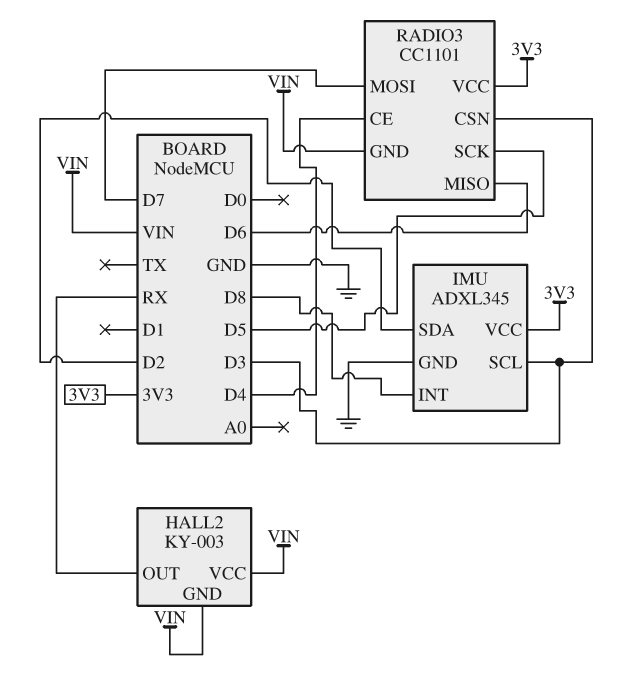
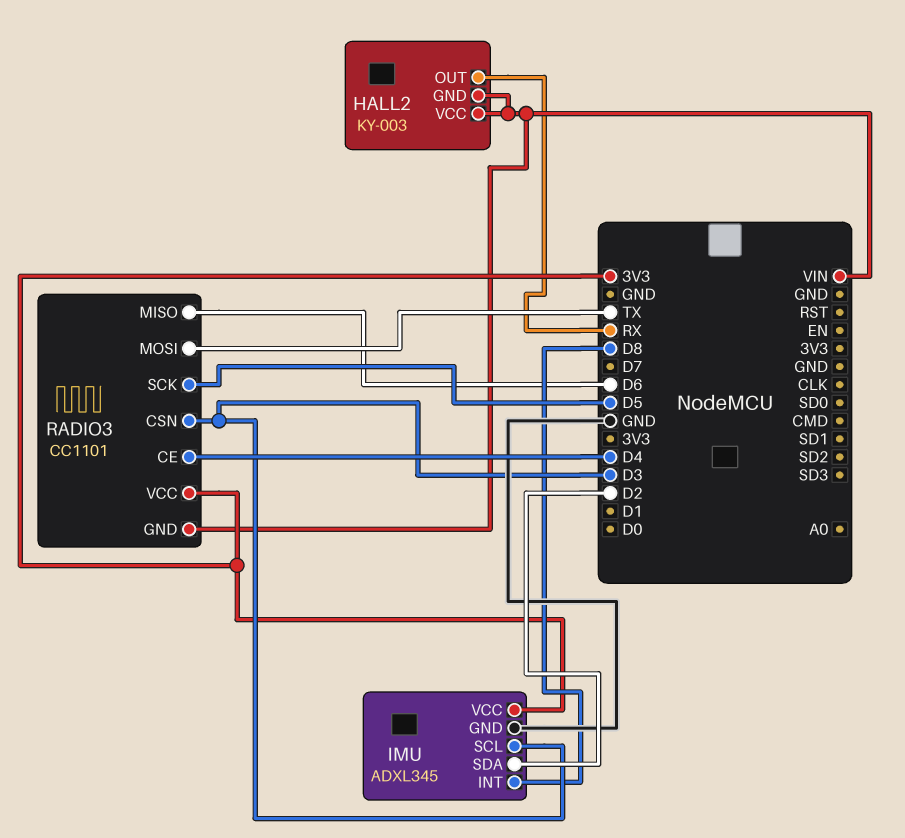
RADIO3 pin MOSI: D7 -> TX

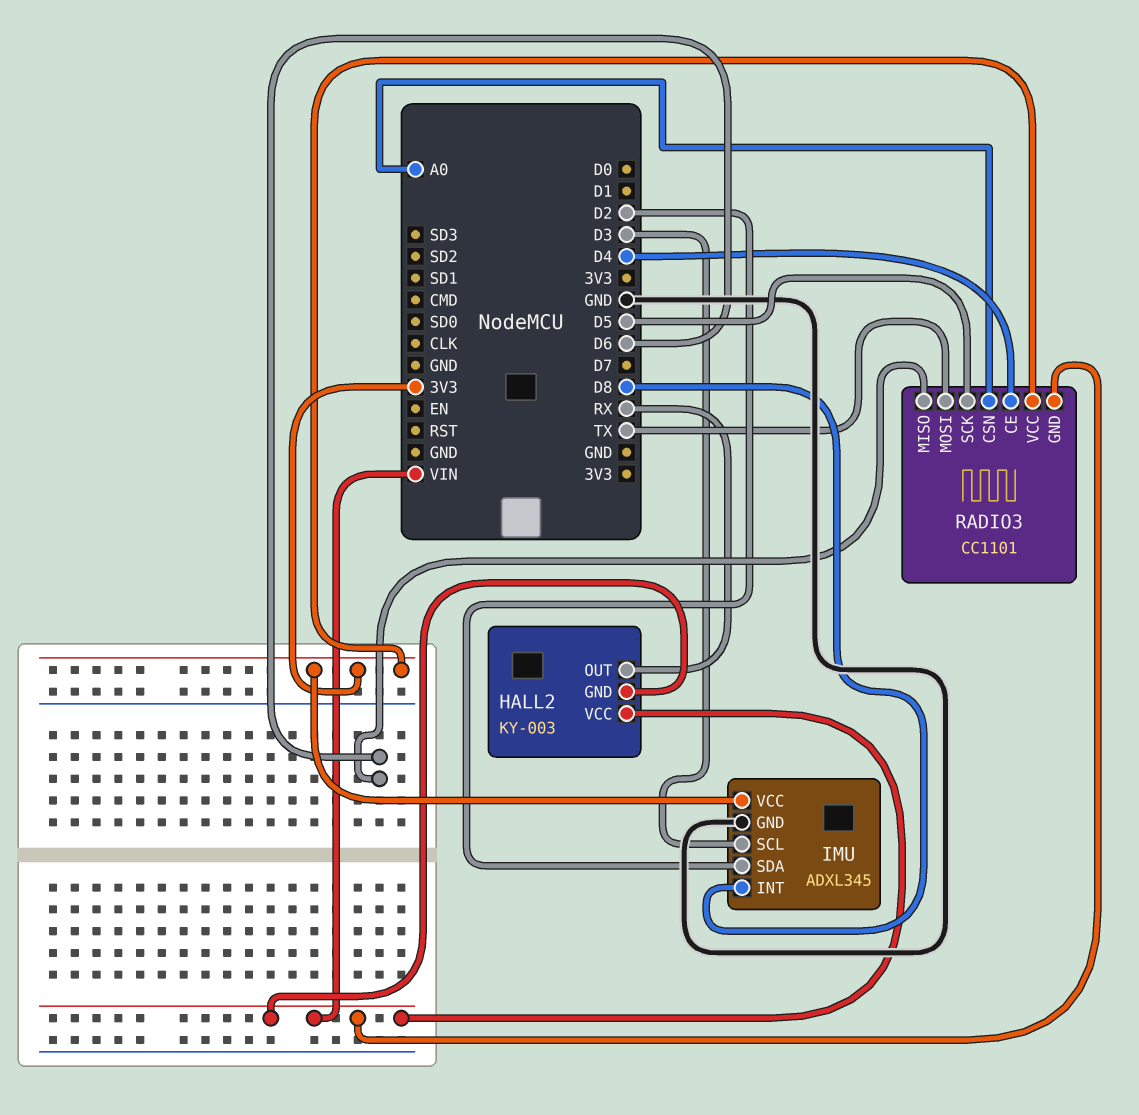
RADIO3 pin CSN: D3 -> A0

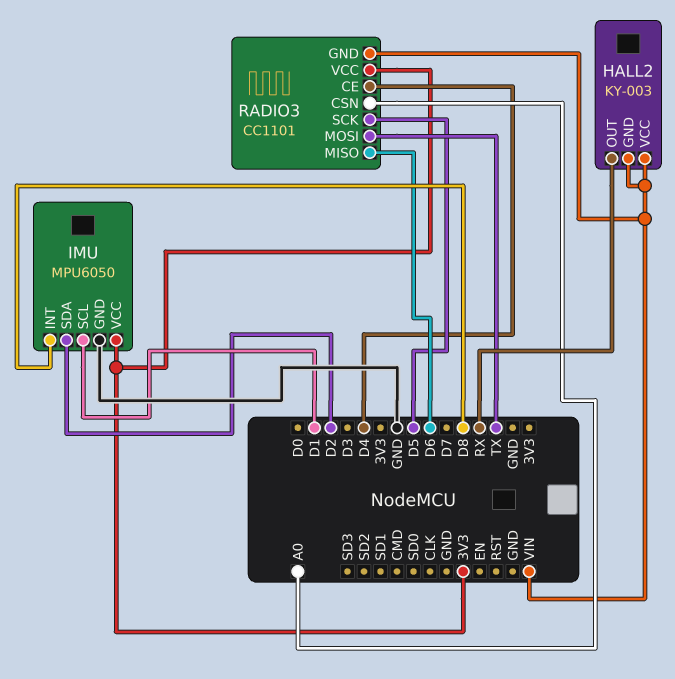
IMU: ADXL345 -> MPU6050
IMU pin SCL: D3 -> D1

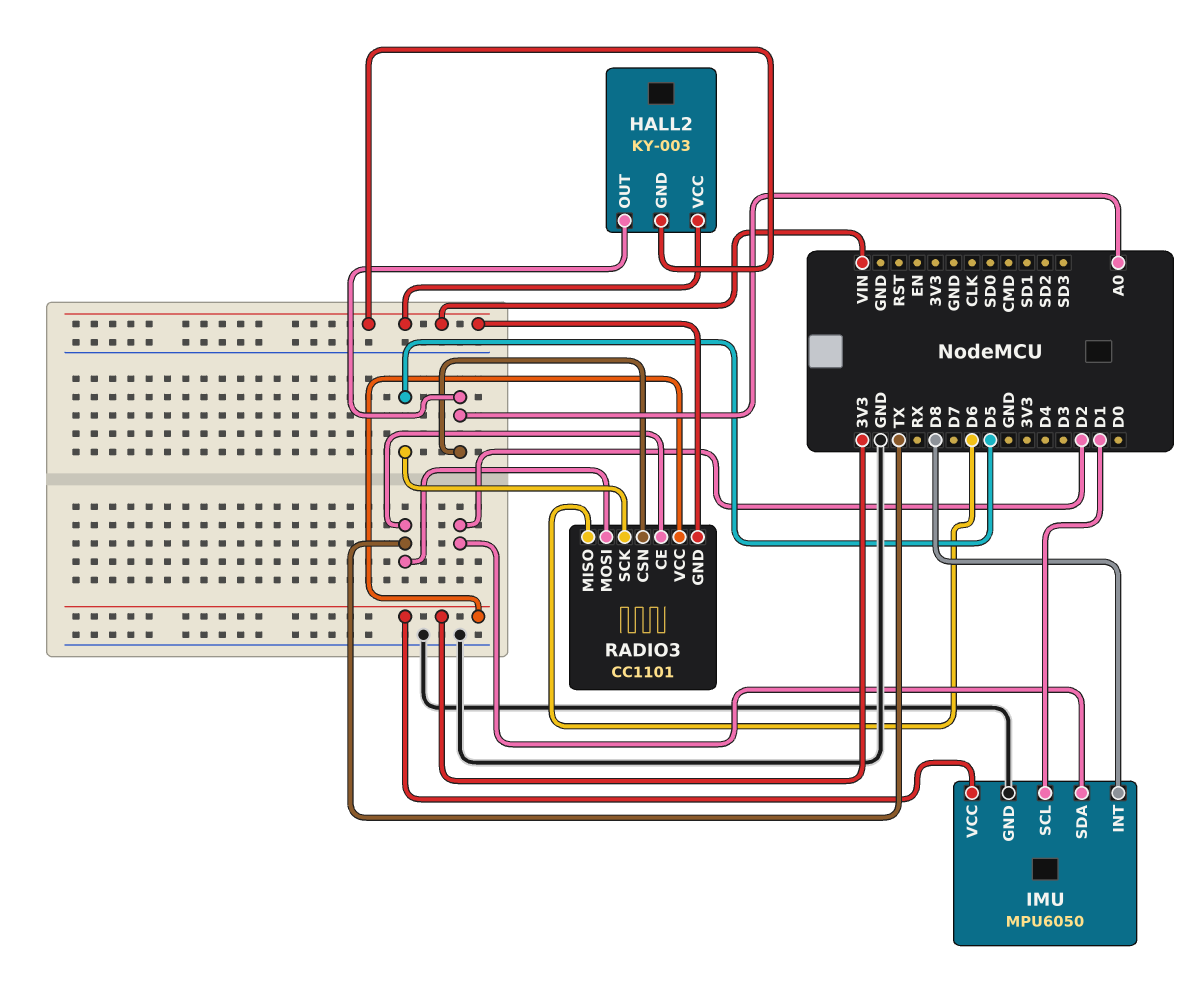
HALL2 pin OUT: RX -> A0
RADIO3 pin CE: D4 -> TX

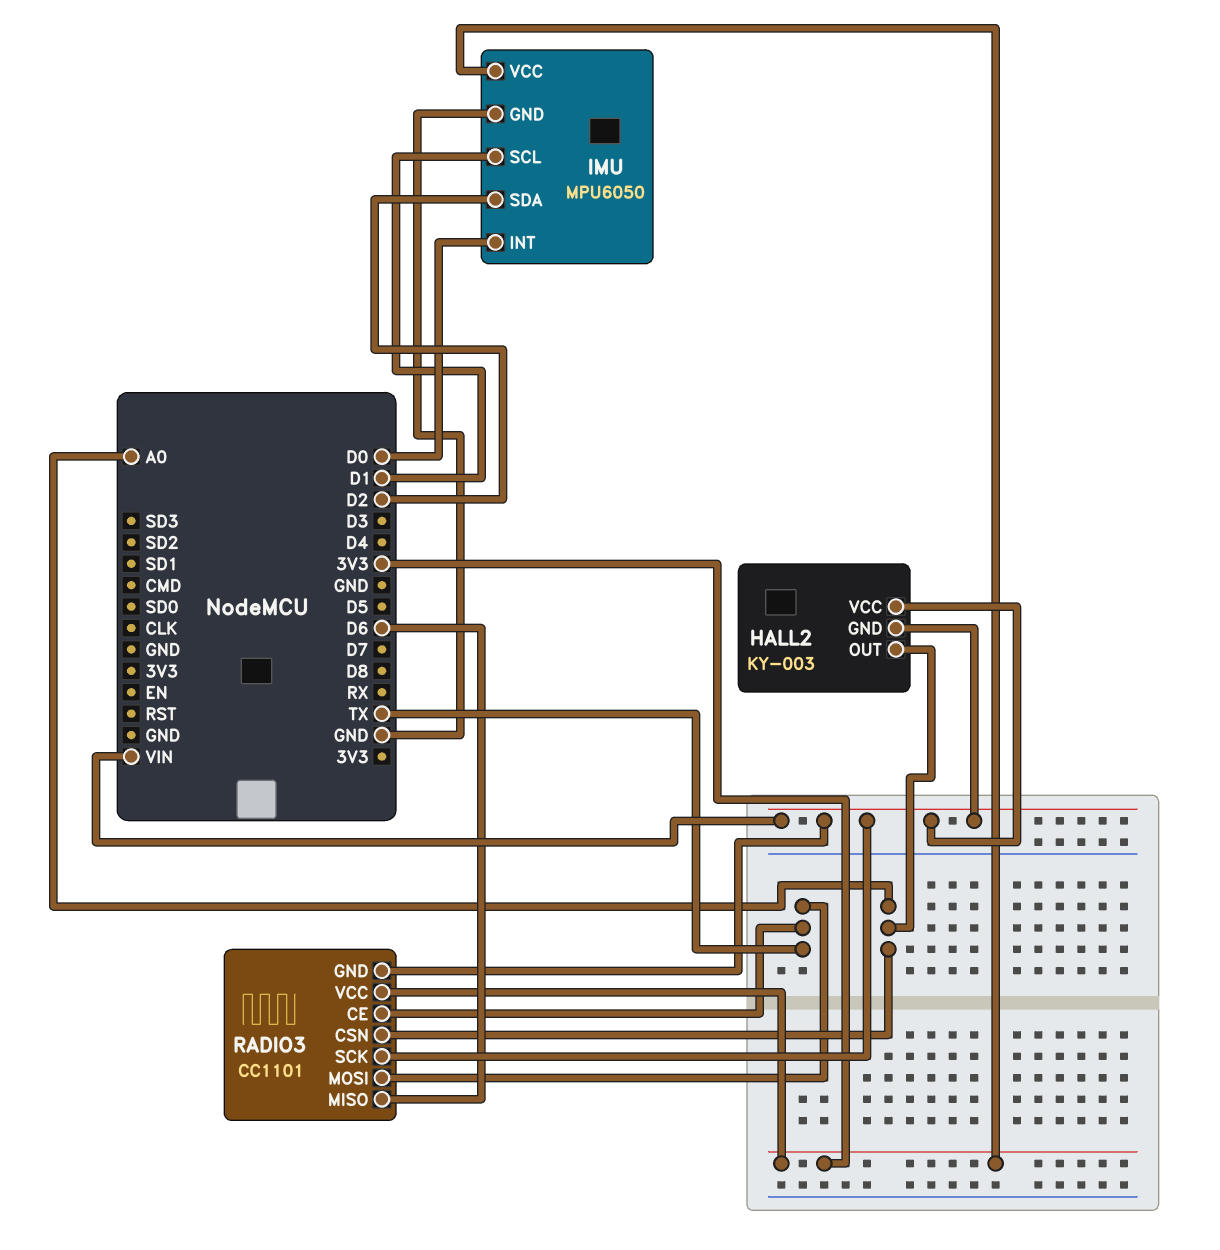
IMU pin INT: D8 -> D0
RADIO3 pin SCK: D5 -> VIN

